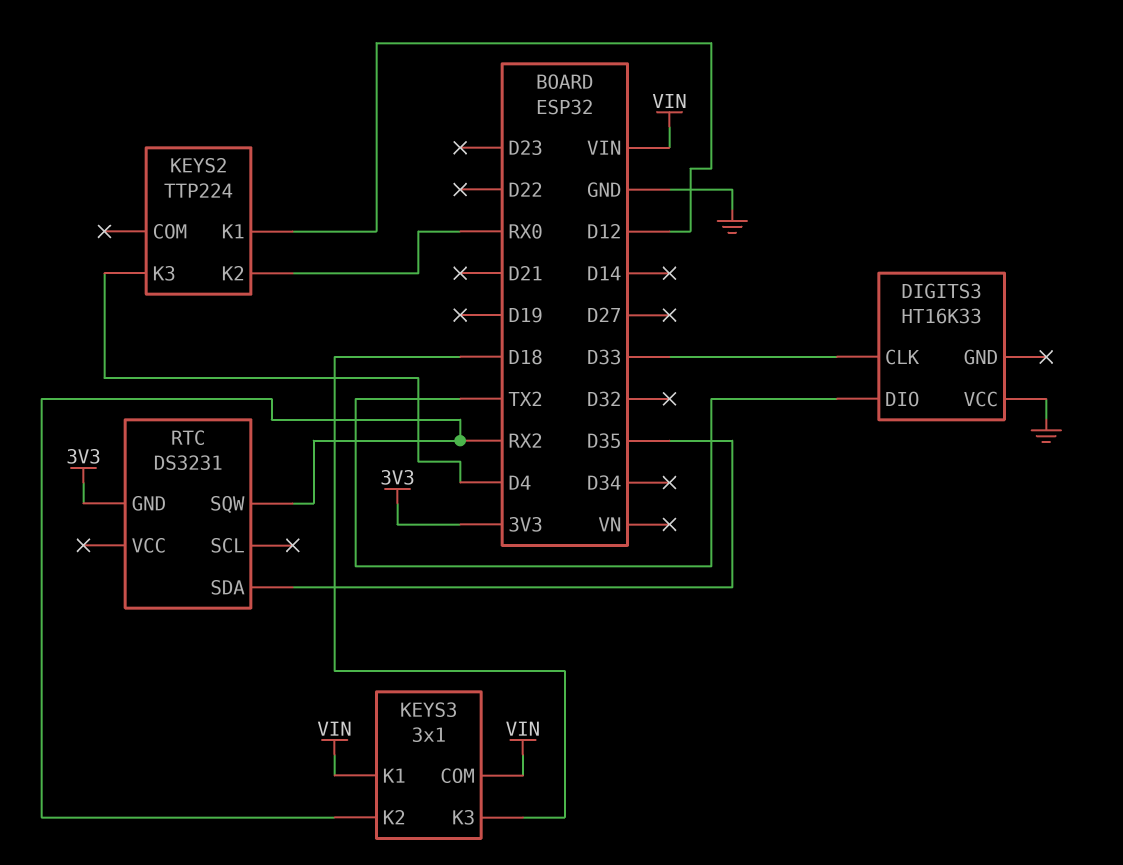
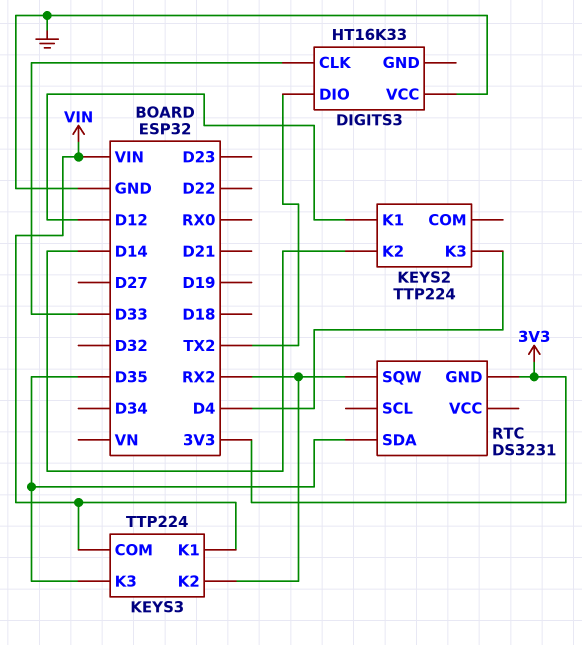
KEYS2 pin K2: RX0 -> D14
KEYS3: 3x1 -> TTP224
KEYS3 pin K3: D18 -> D35

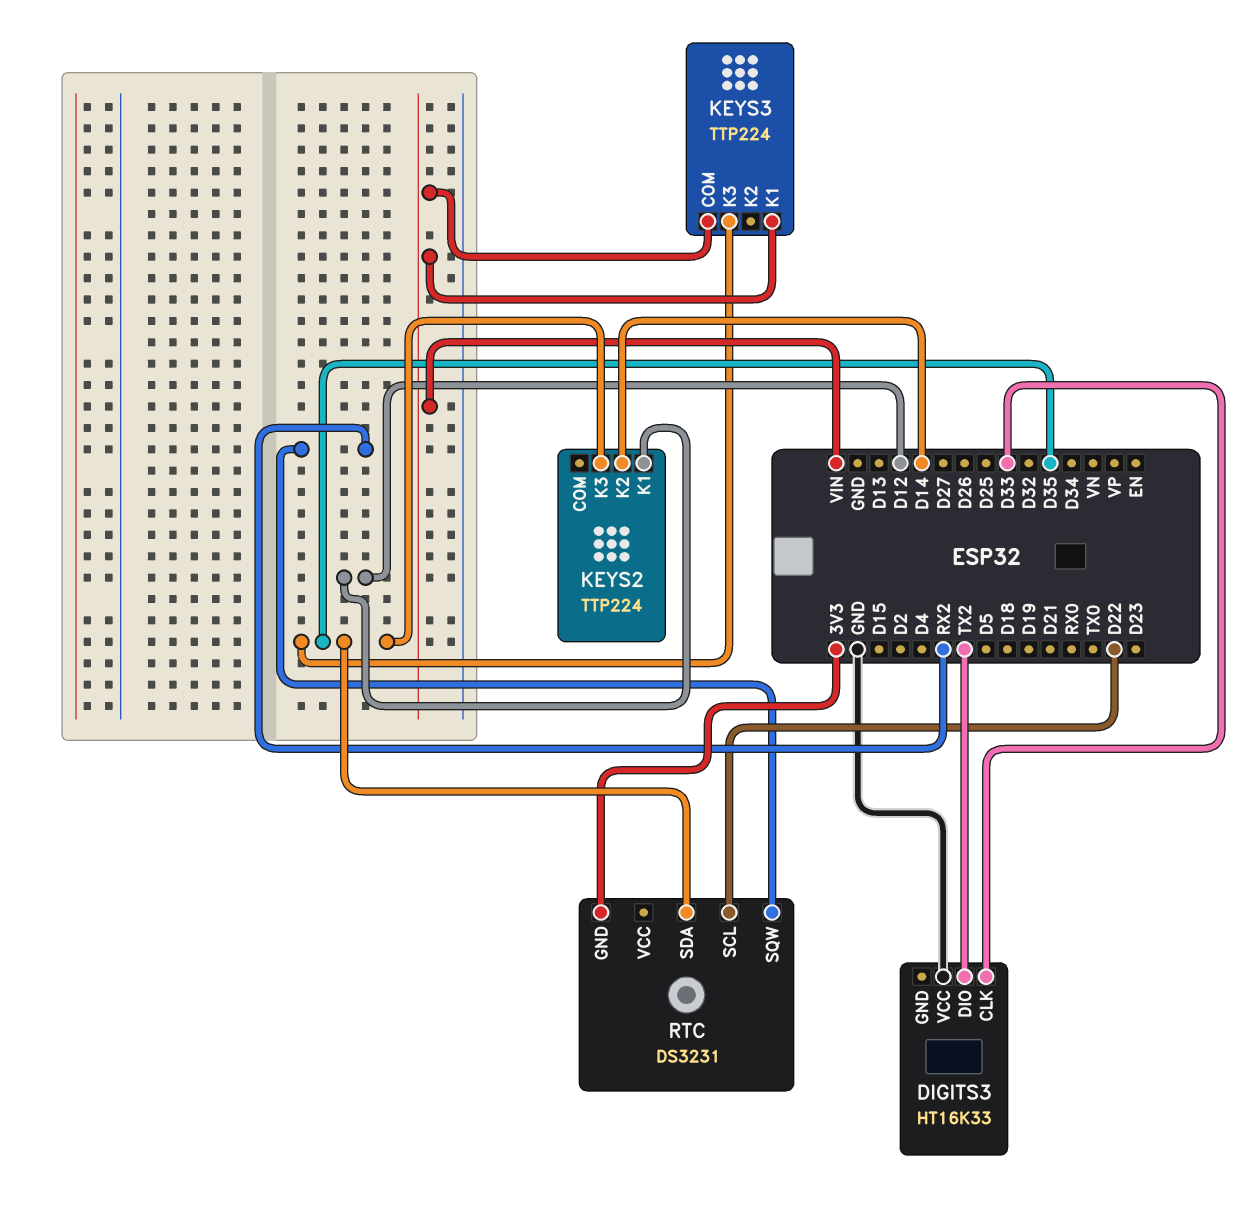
KEYS2 pin K3: D4 -> D35
KEYS3 pin K2: RX2 -> none
RTC pin SCL: none -> D22

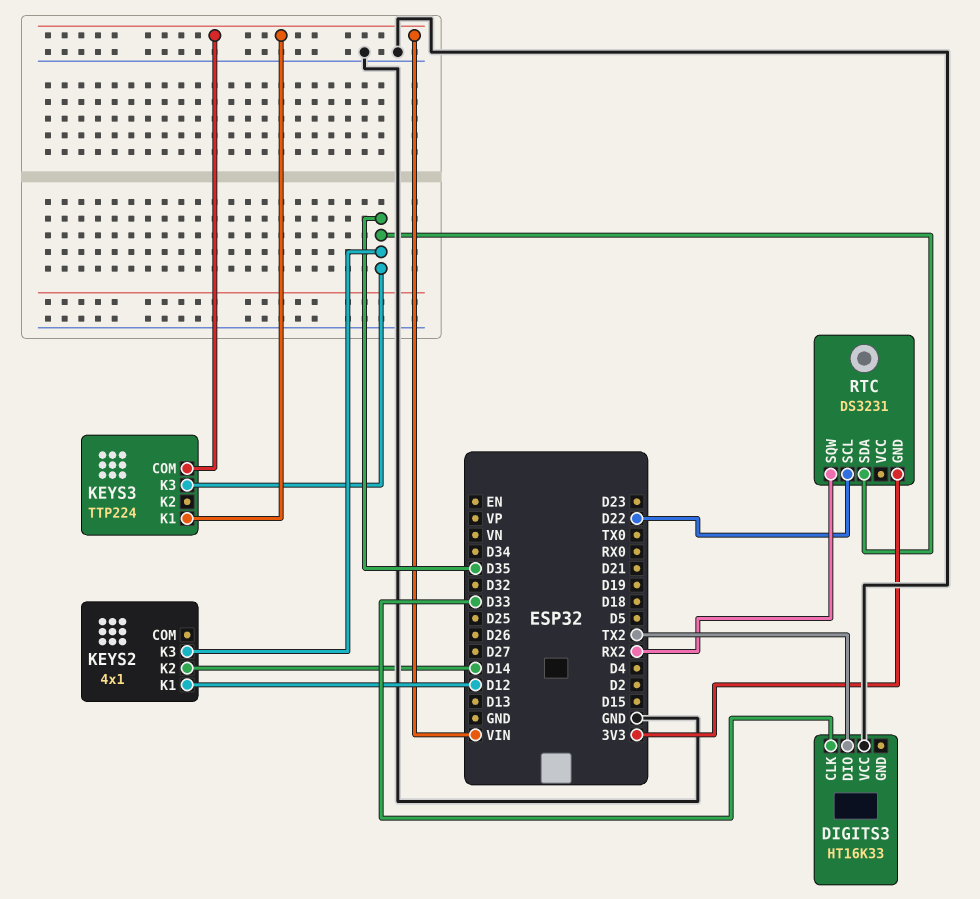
KEYS2: TTP224 -> 4x1

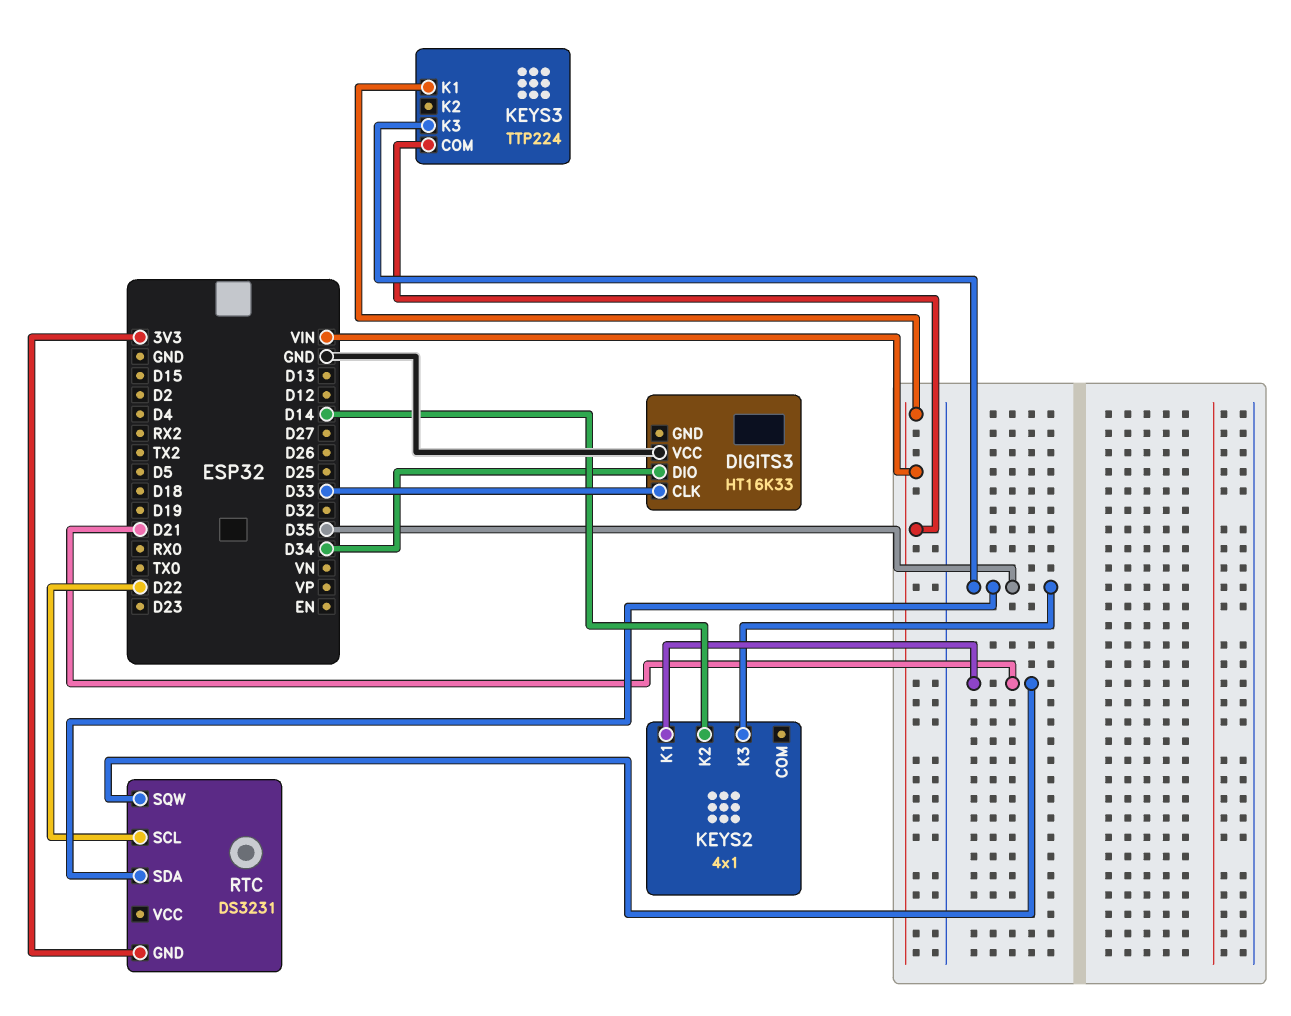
DIGITS3 pin DIO: TX2 -> D34
KEYS2 pin K1: D12 -> D21
RTC pin SQW: RX2 -> D21

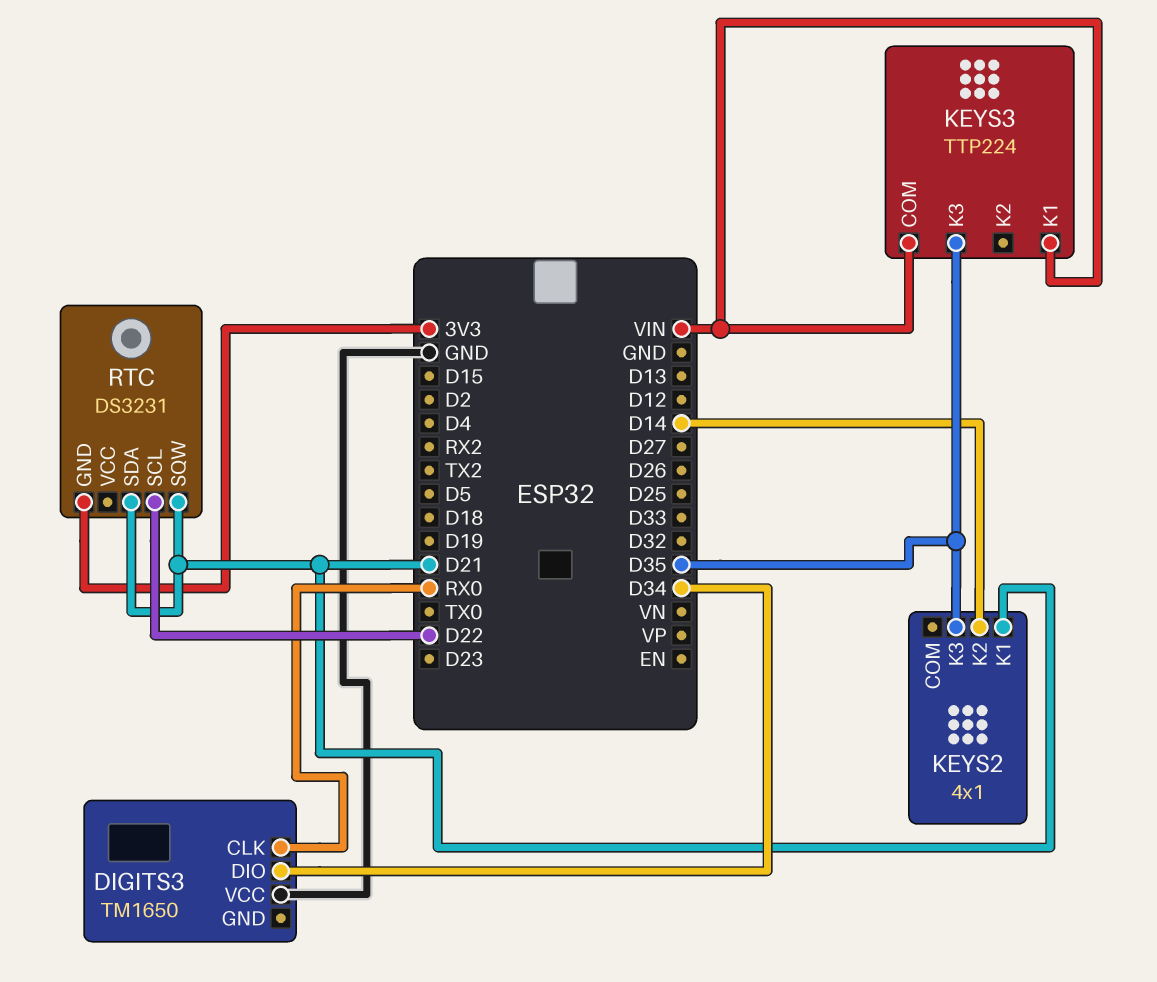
DIGITS3: HT16K33 -> TM1650
DIGITS3 pin CLK: D33 -> RX0
RTC pin SDA: D35 -> D21

